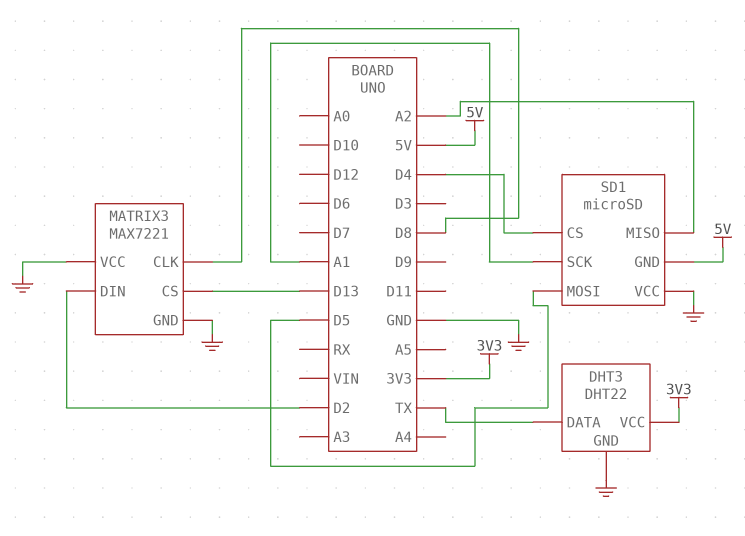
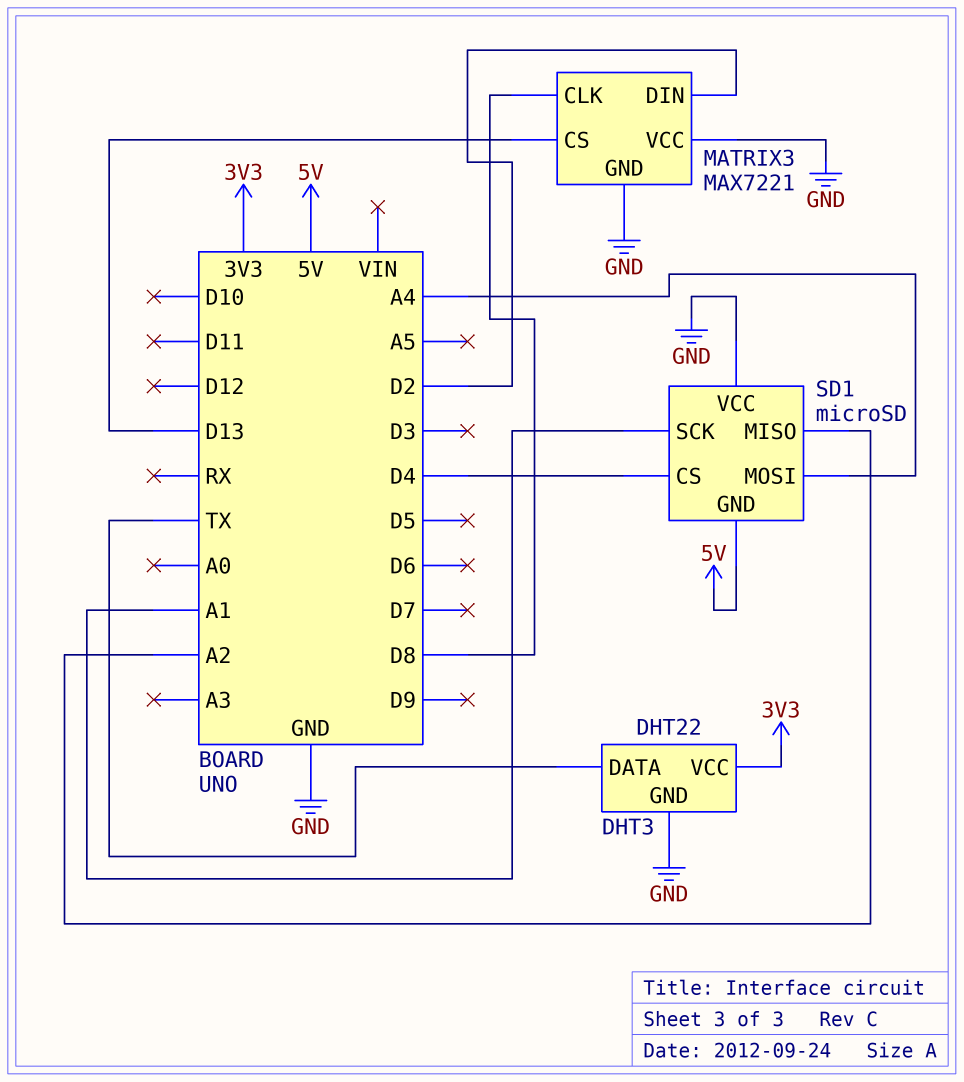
SD1 pin MOSI: D5 -> A4

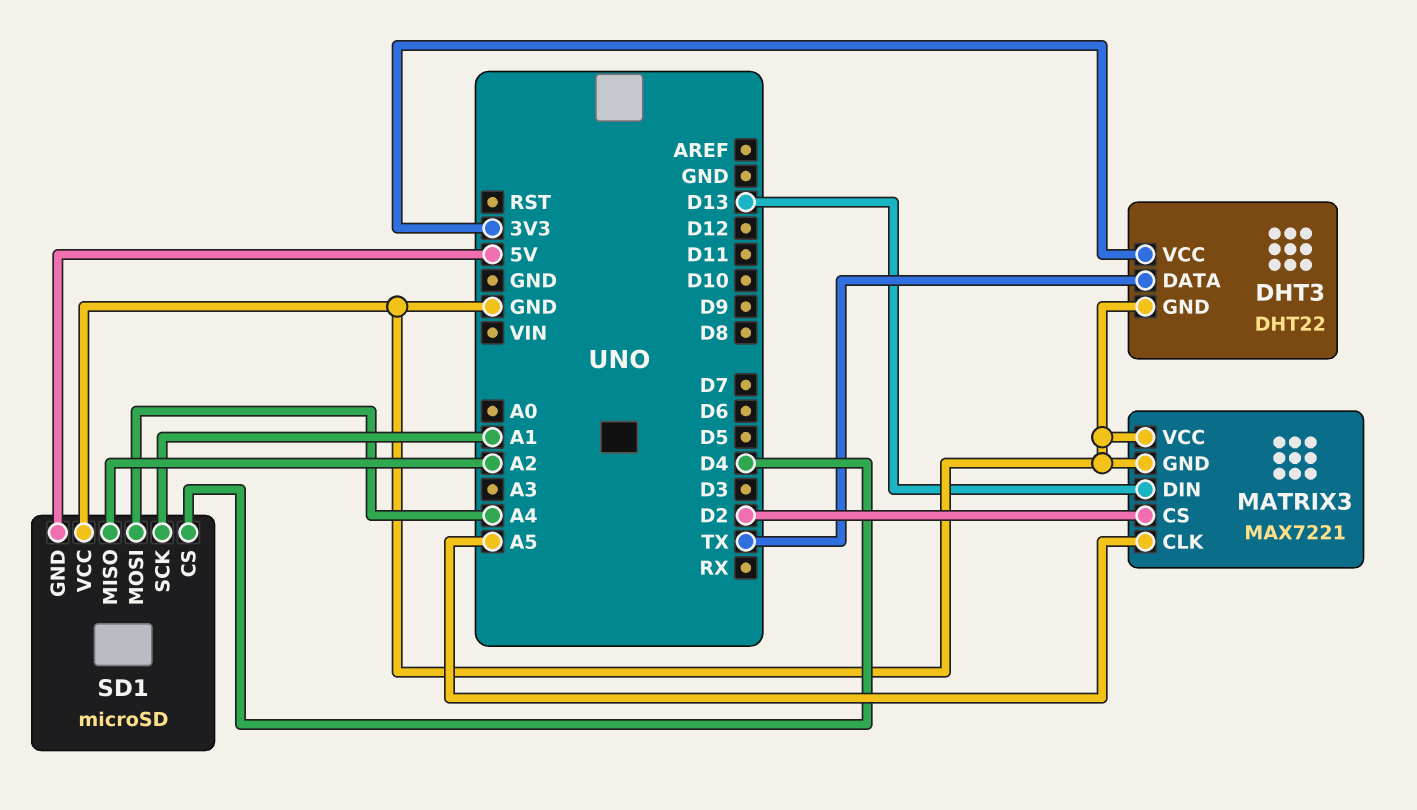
MATRIX3 pin CLK: D8 -> A5
MATRIX3 pin CS: D13 -> D2
MATRIX3 pin DIN: D2 -> D13

